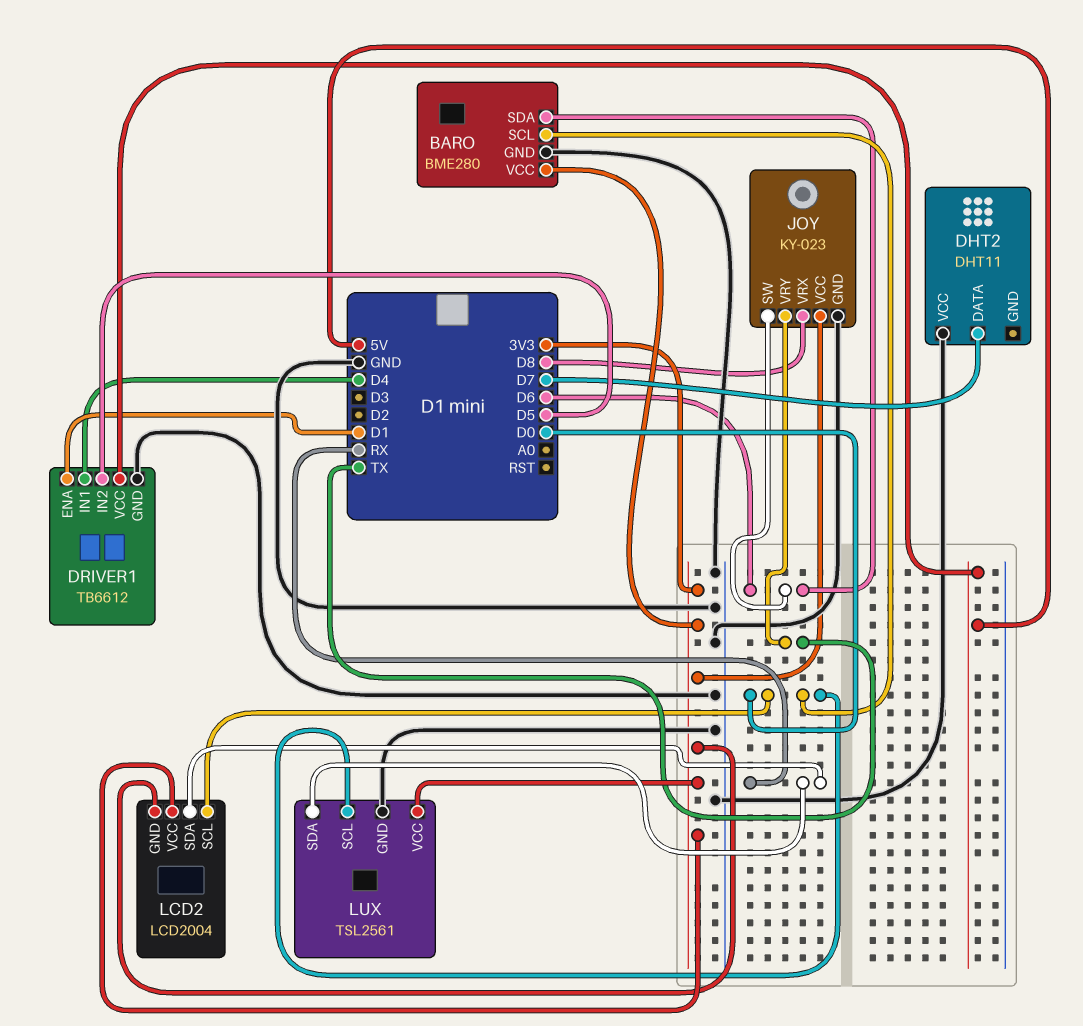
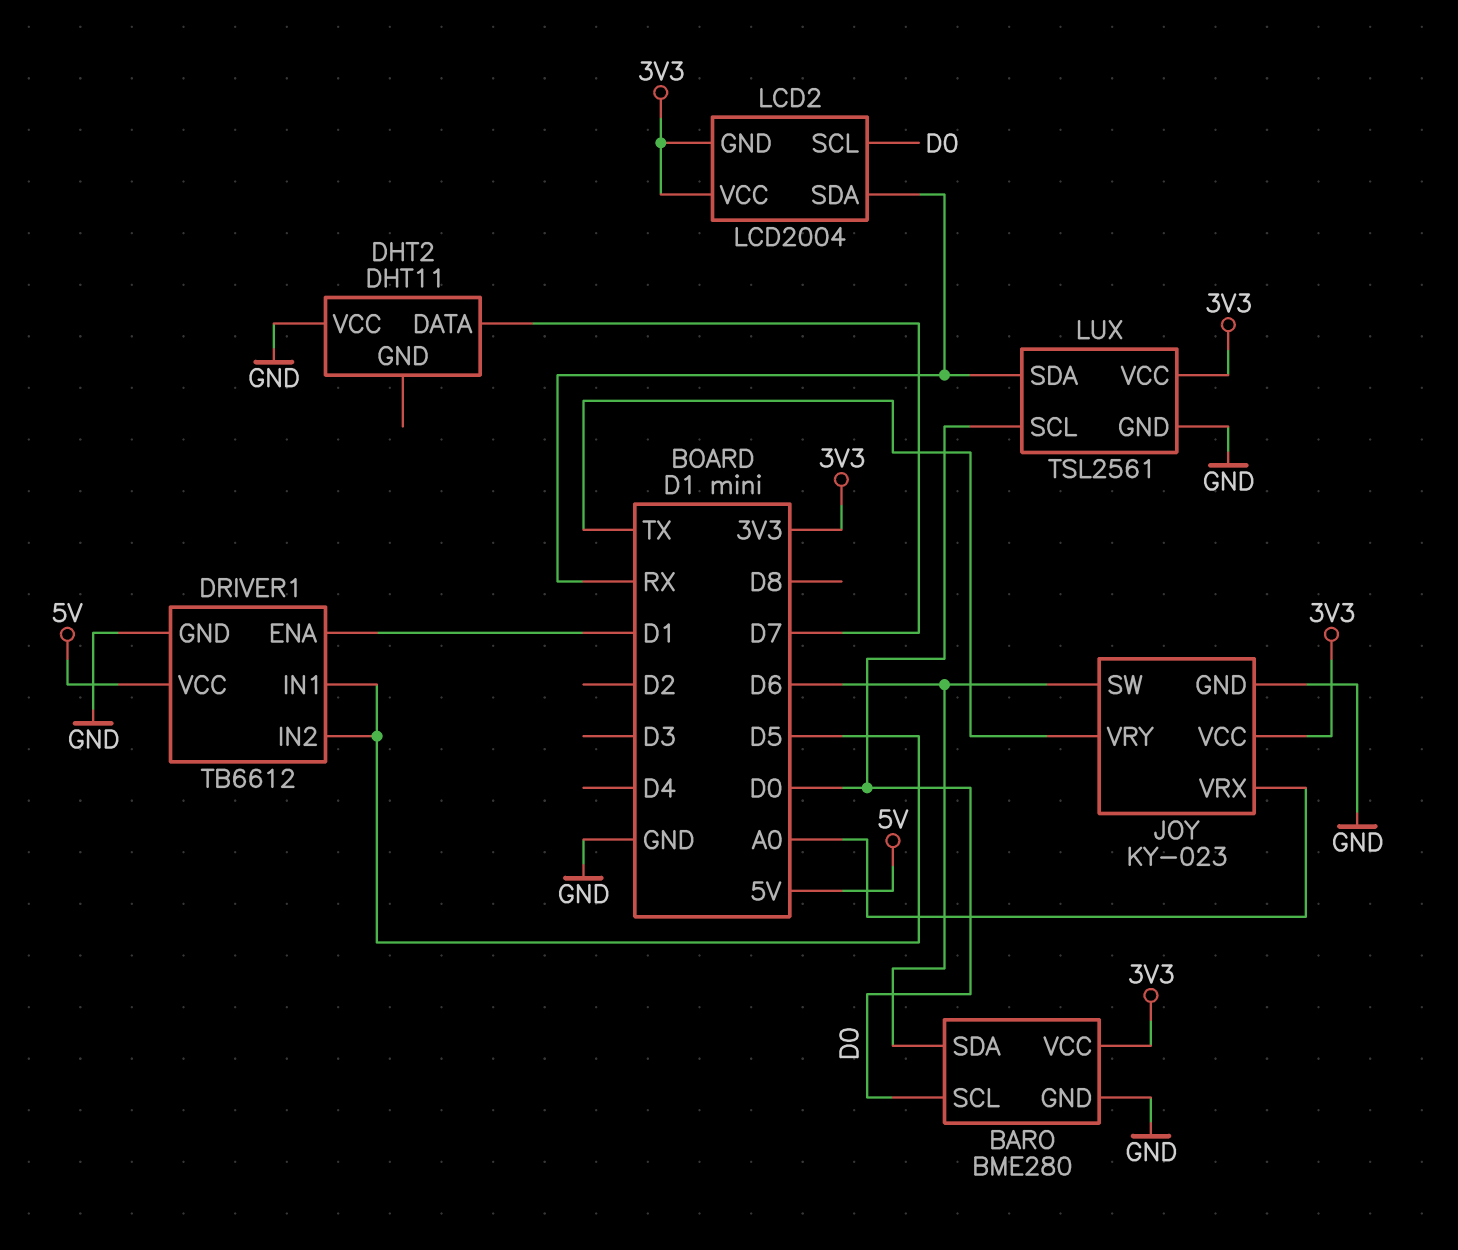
DRIVER1 pin IN1: D4 -> D5
JOY pin VRX: D8 -> A0

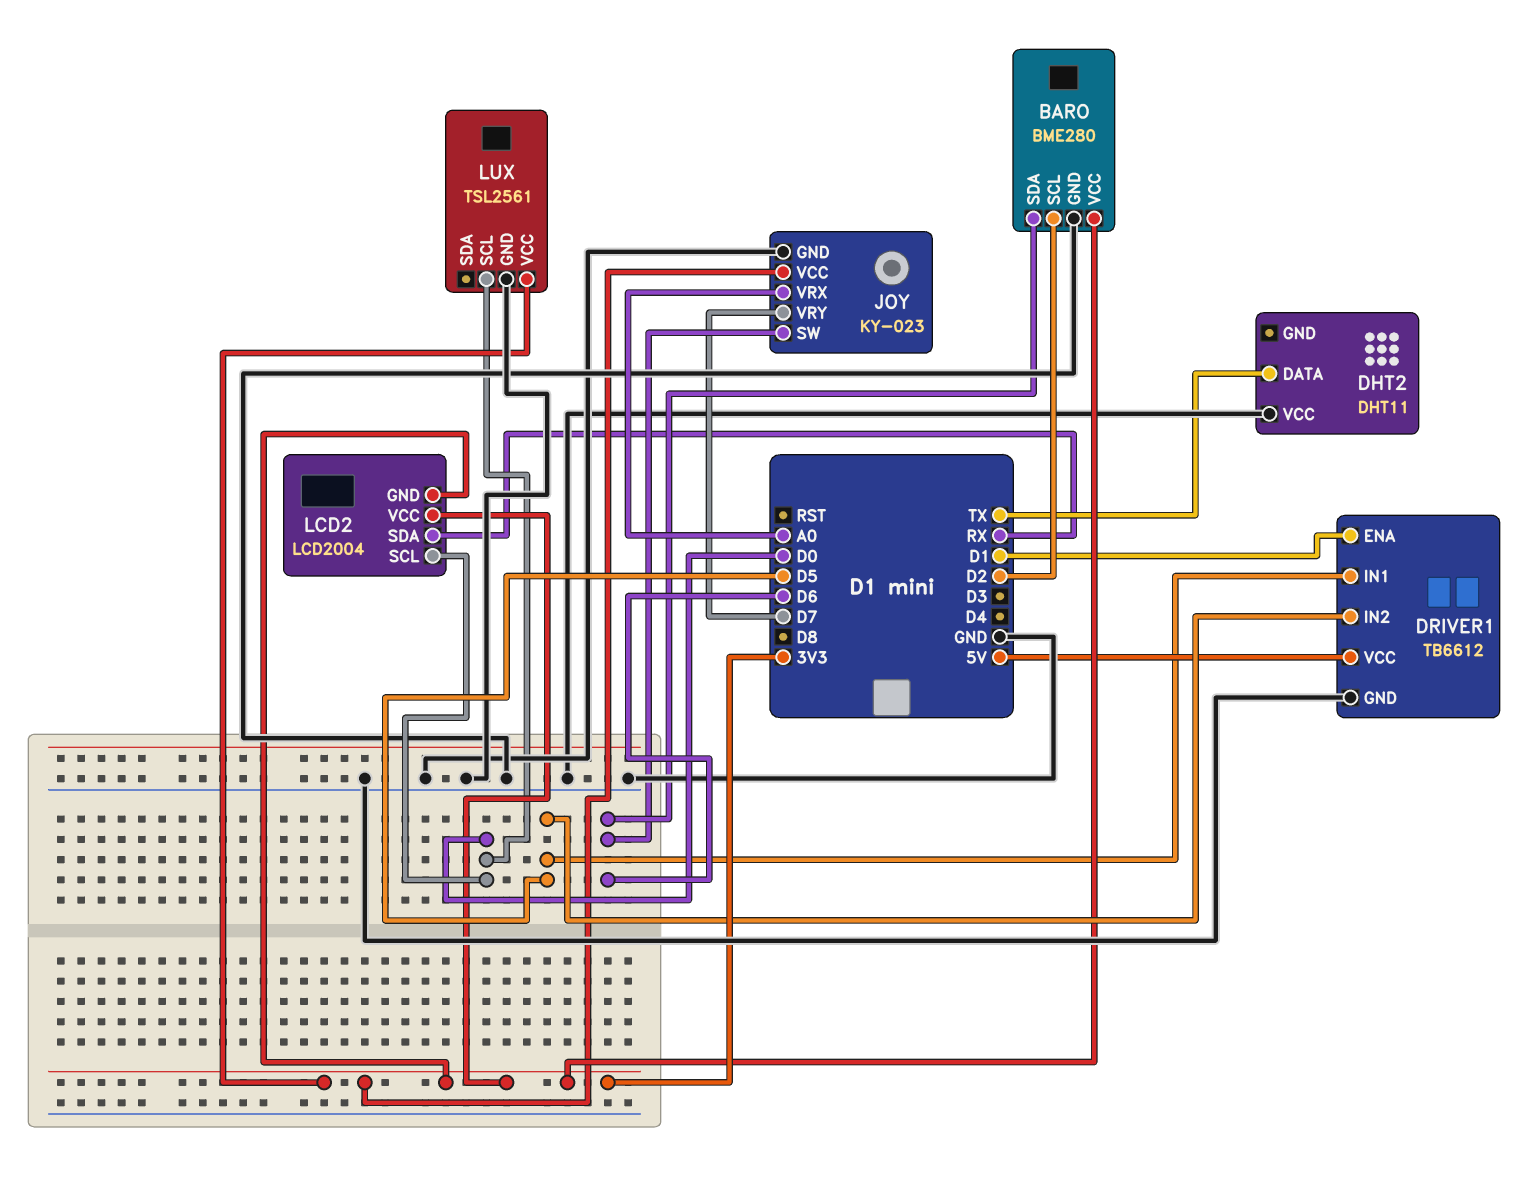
BARO pin SCL: D0 -> D2
DHT2 pin DATA: D7 -> TX
JOY pin VRY: TX -> D7
LUX pin SDA: RX -> none

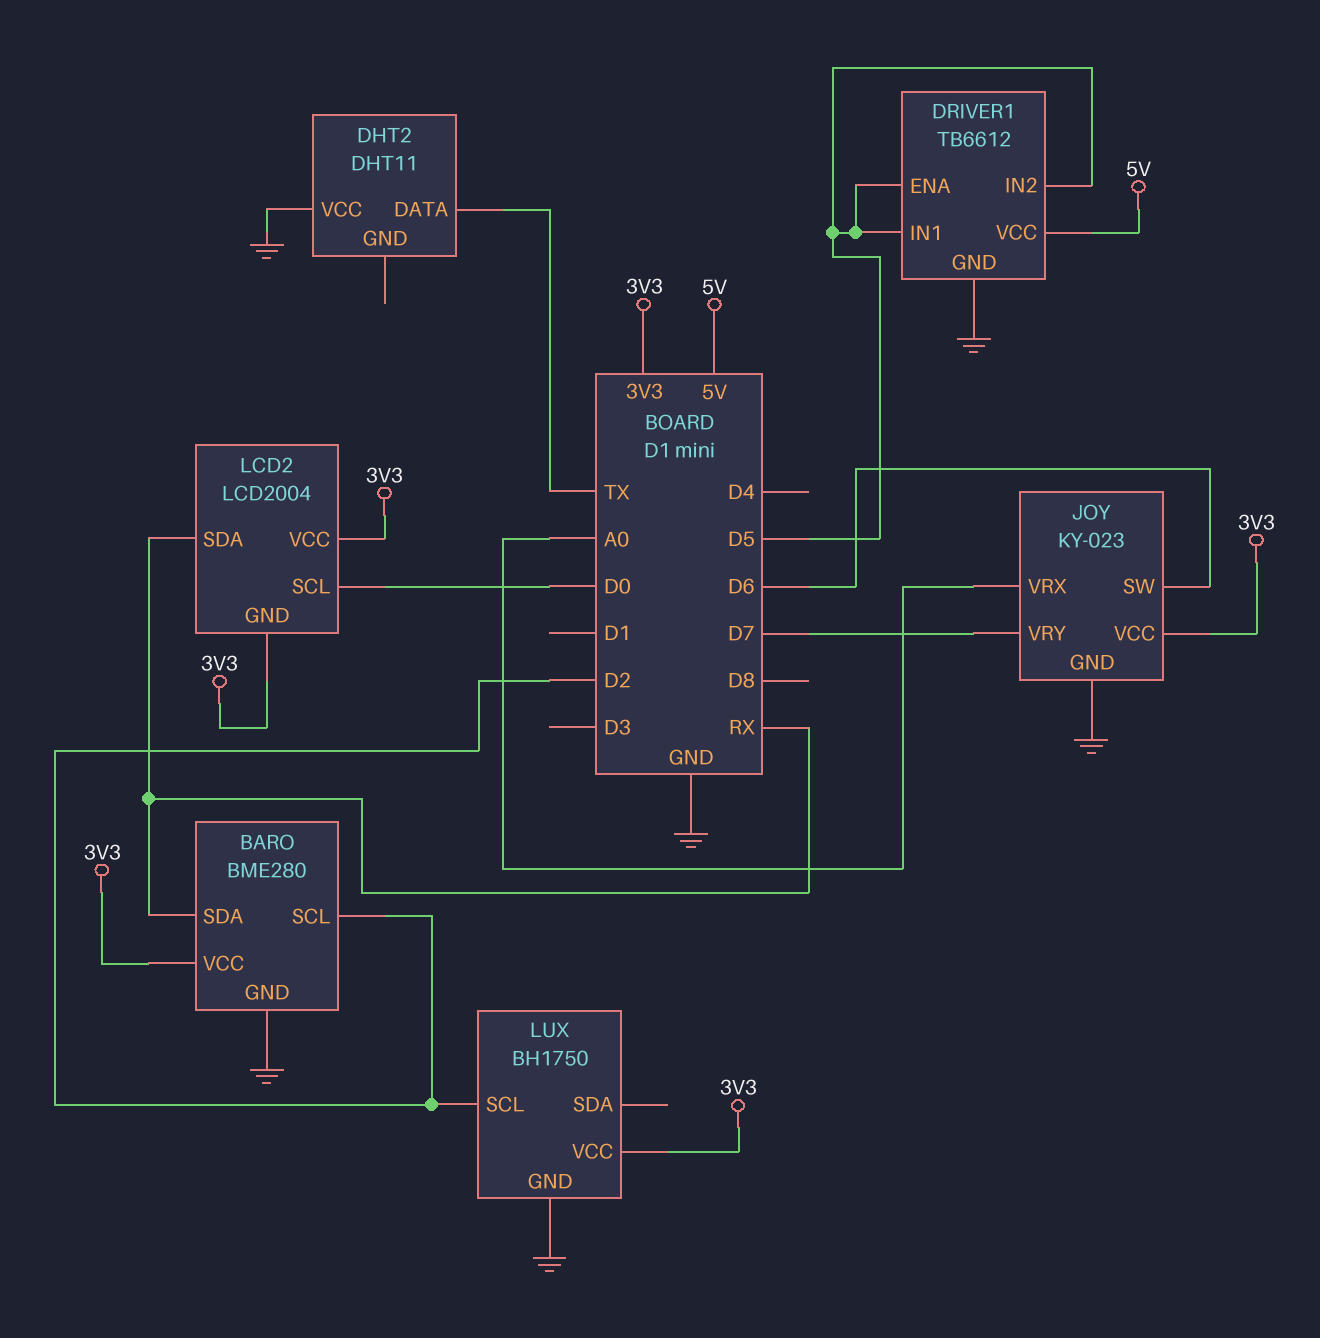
BARO pin SDA: D6 -> RX
DRIVER1 pin ENA: D1 -> D5
LUX: TSL2561 -> BH1750
LUX pin SCL: D0 -> D2

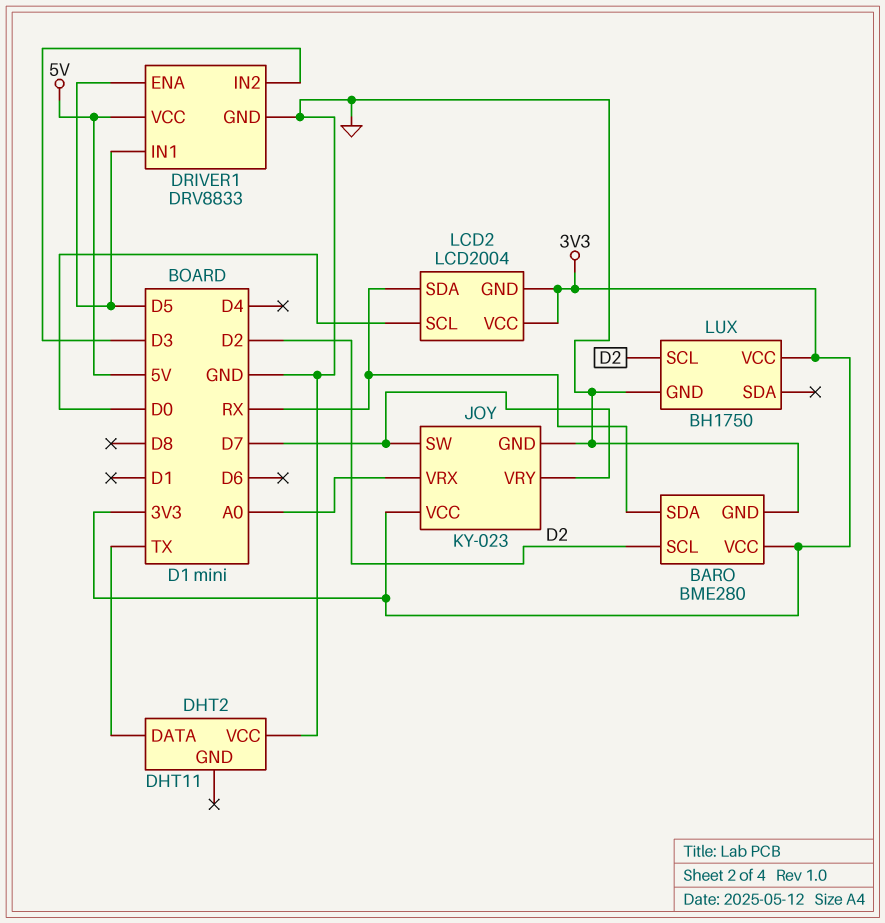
DRIVER1: TB6612 -> DRV8833
DRIVER1 pin IN2: D5 -> D3
JOY pin SW: D6 -> D7

